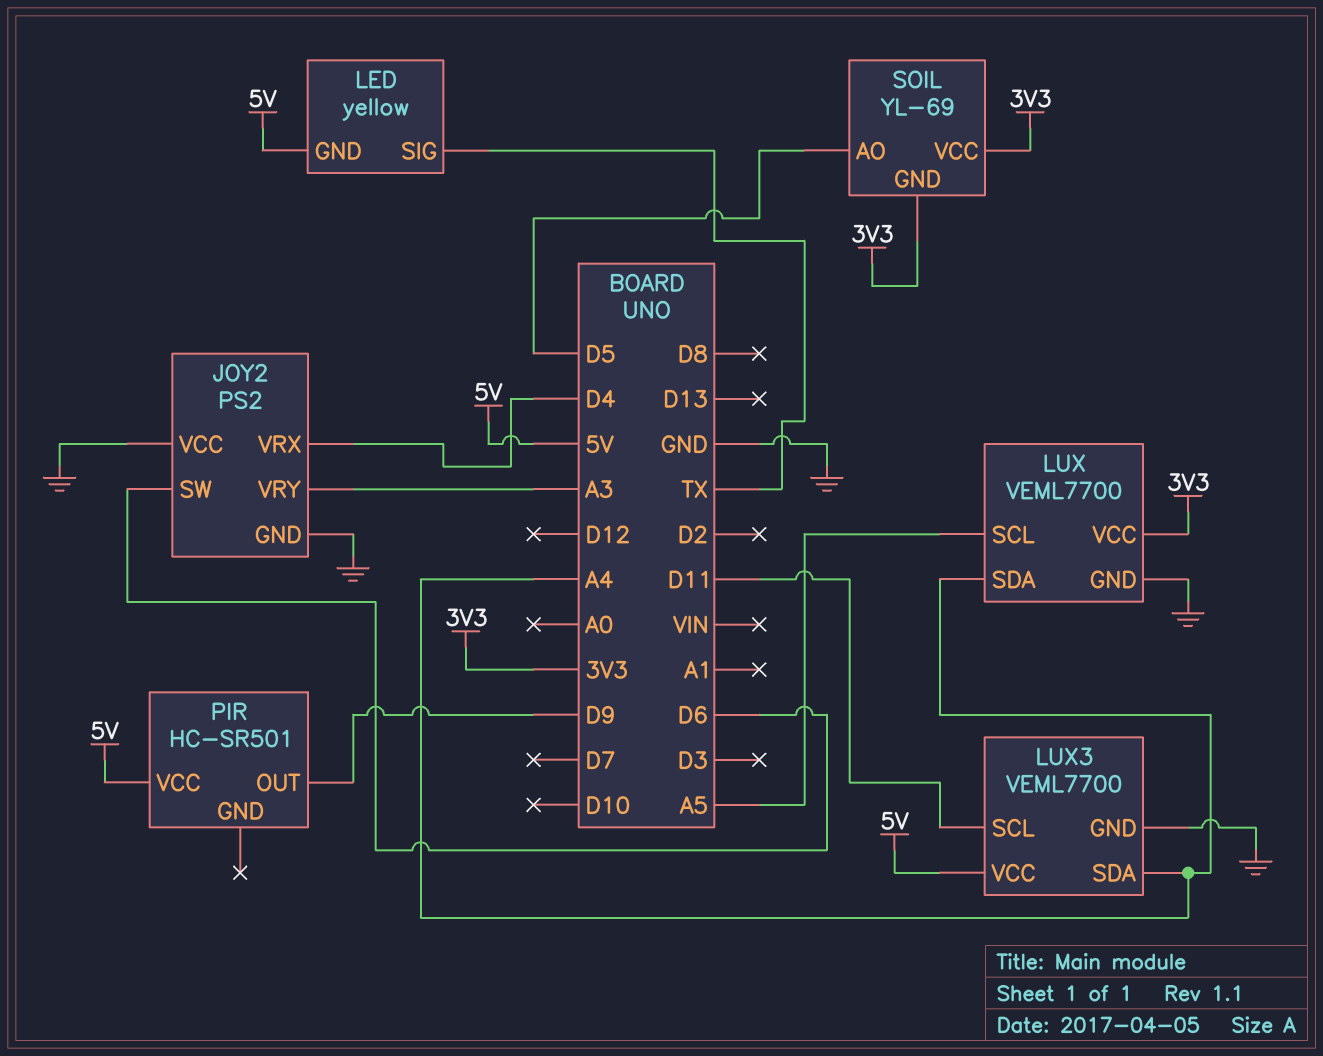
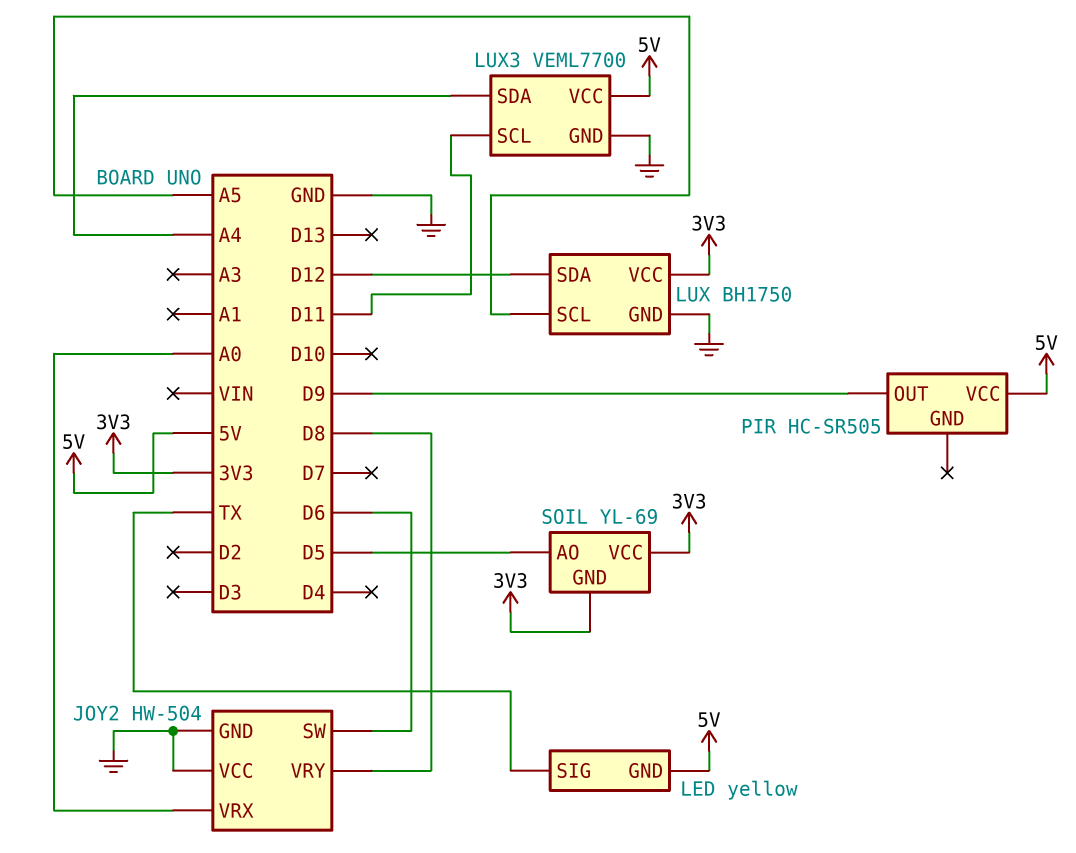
JOY2: PS2 -> HW-504
JOY2 pin VRX: D4 -> A0
JOY2 pin VRY: A3 -> D8
LUX: VEML7700 -> BH1750
LUX pin SDA: A4 -> D12
PIR: HC-SR501 -> HC-SR505

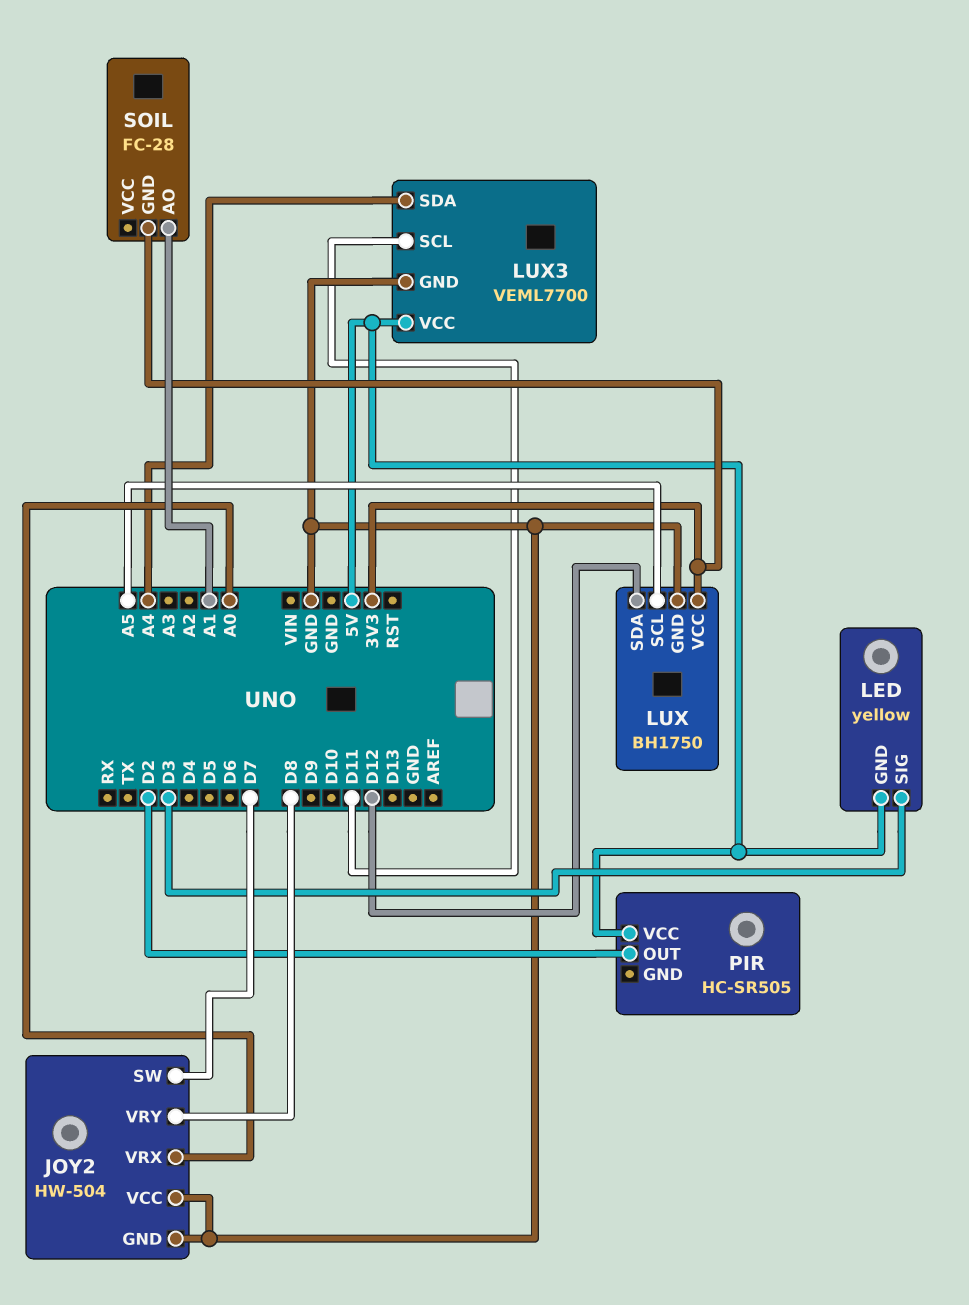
JOY2 pin SW: D6 -> D7
LED pin SIG: TX -> D3
PIR pin OUT: D9 -> D2
SOIL: YL-69 -> FC-28
SOIL pin AO: D5 -> A1
SOIL pin VCC: 3V3 -> none

